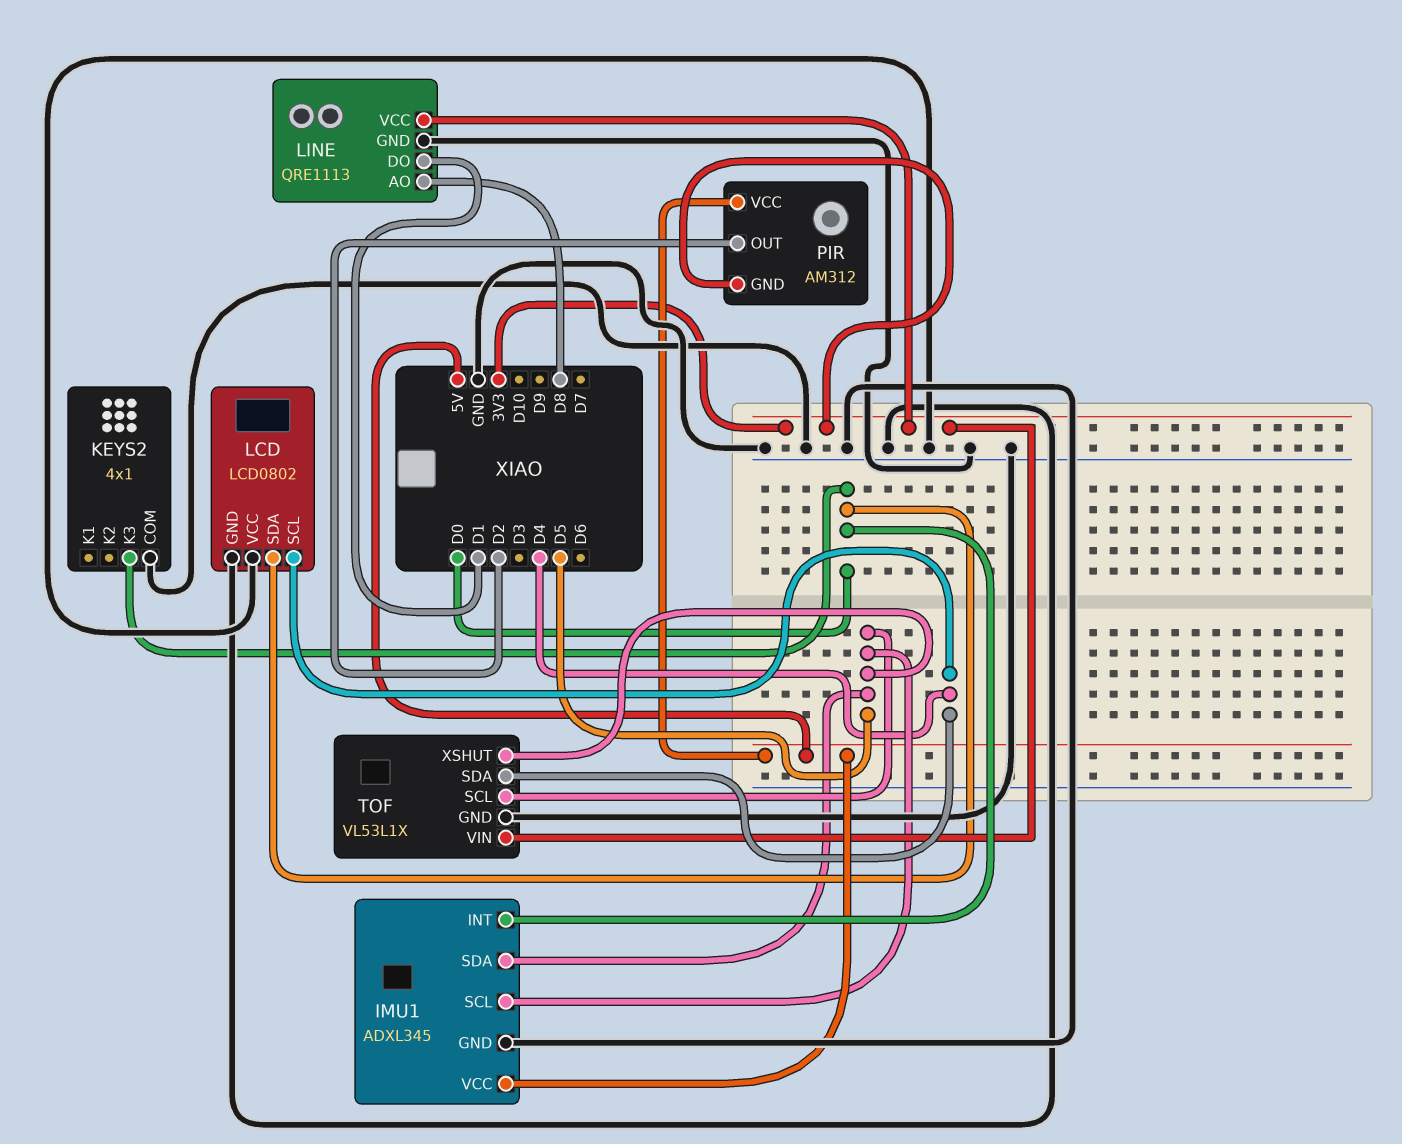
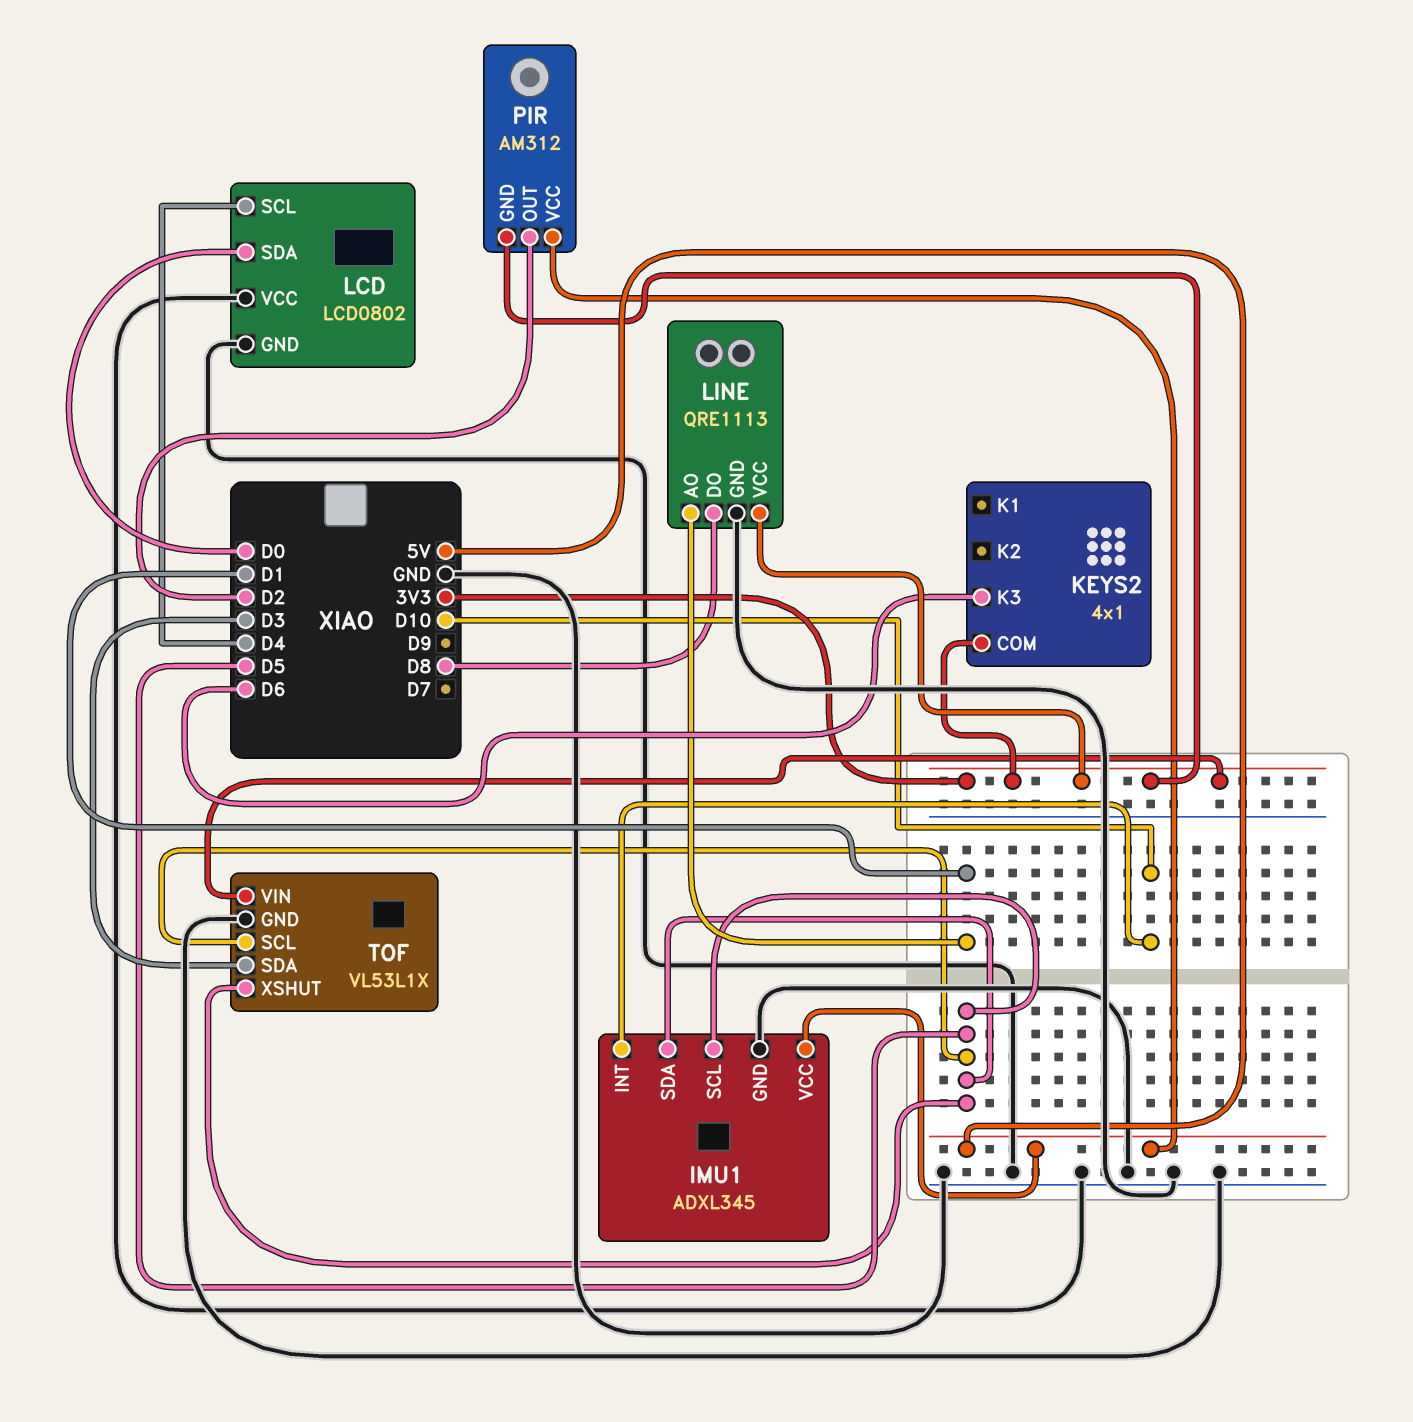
IMU1 pin INT: D0 -> D10
KEYS2 pin COM: GND -> 3V3
KEYS2 pin K3: D0 -> D6
LINE pin AO: D8 -> D1
LINE pin DO: D1 -> D8
TOF pin SDA: D4 -> D3

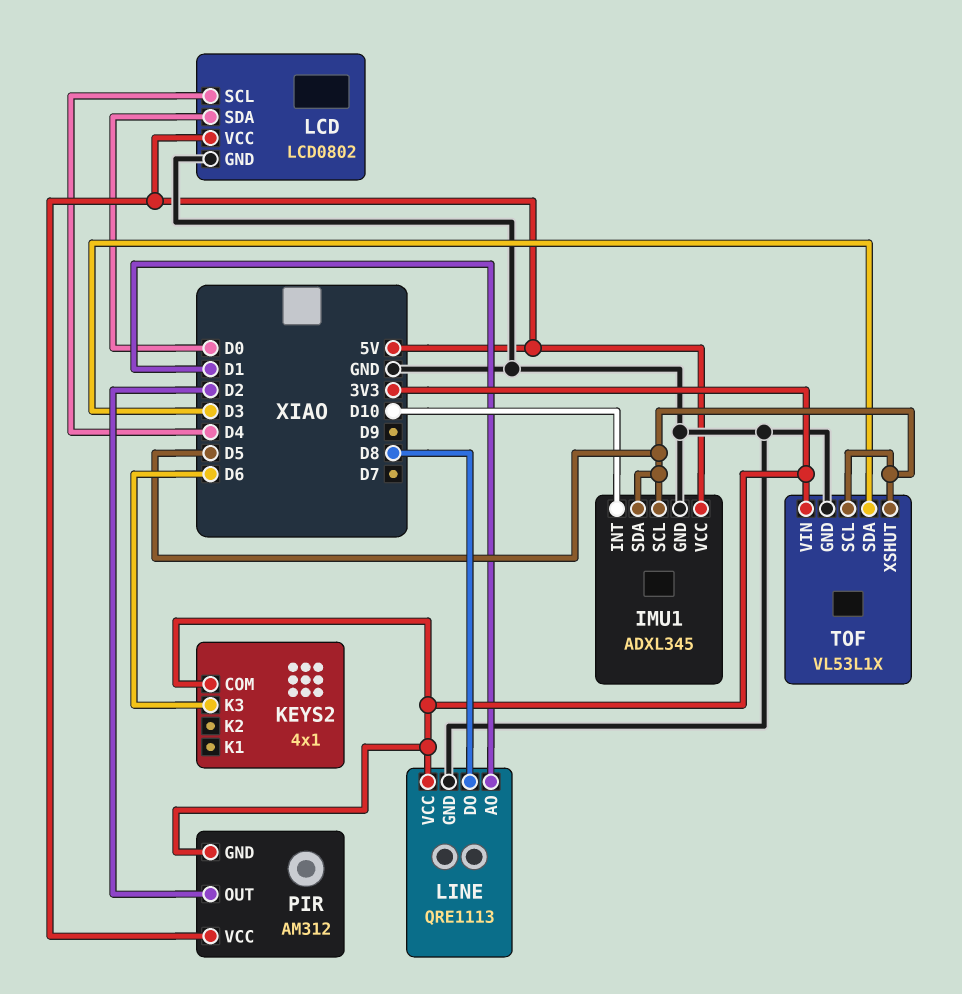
LCD pin VCC: GND -> 5V

